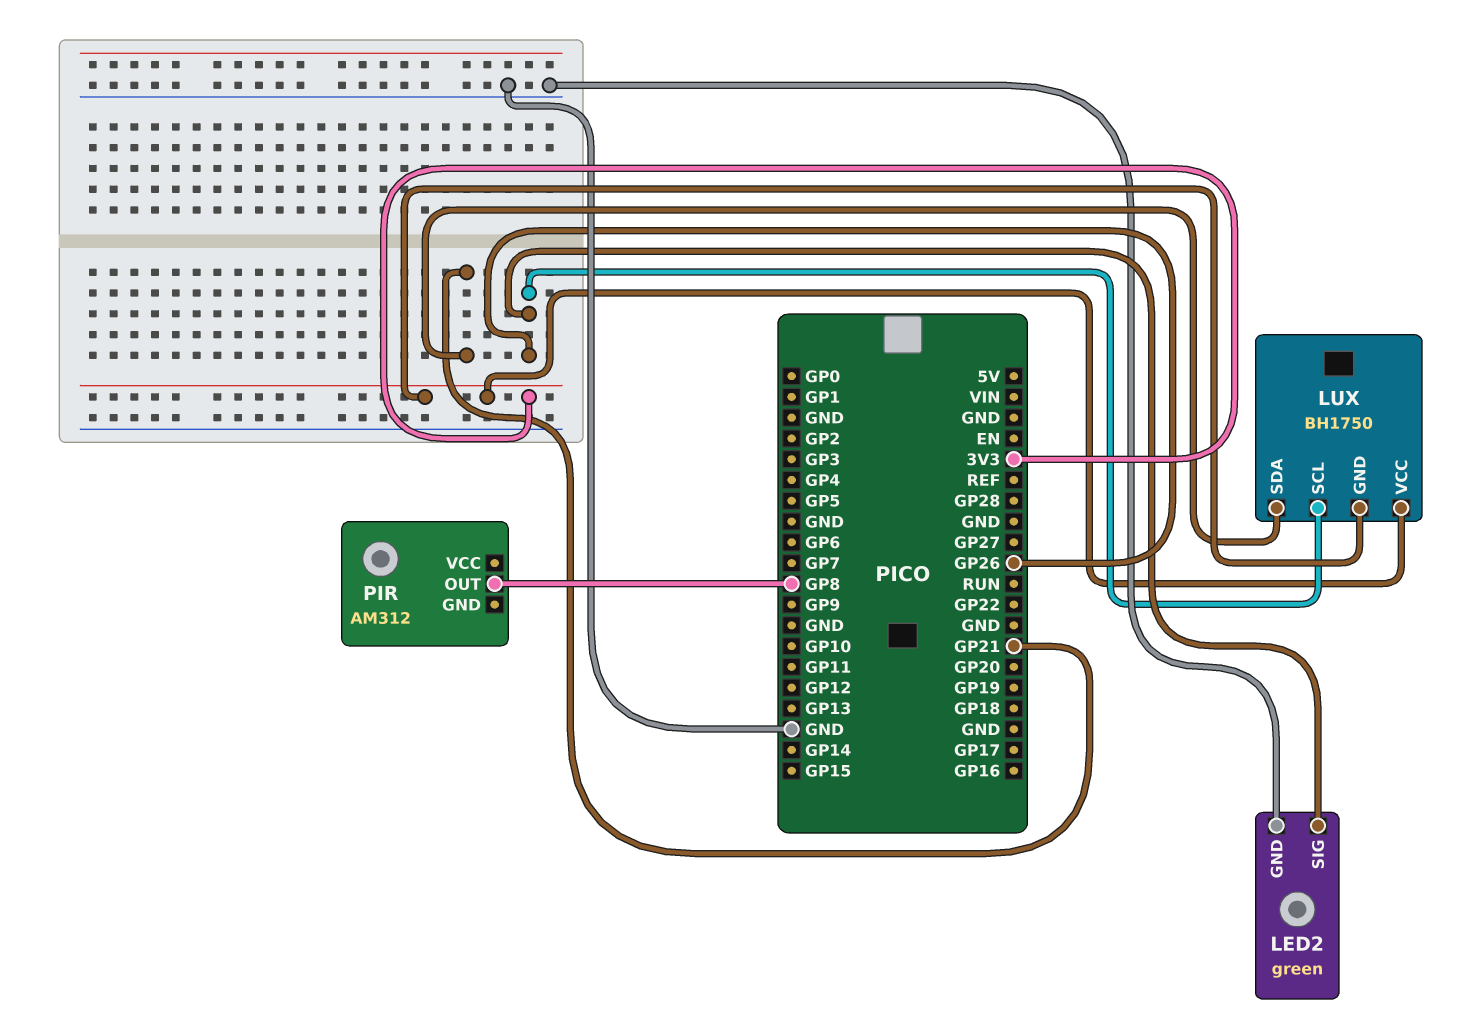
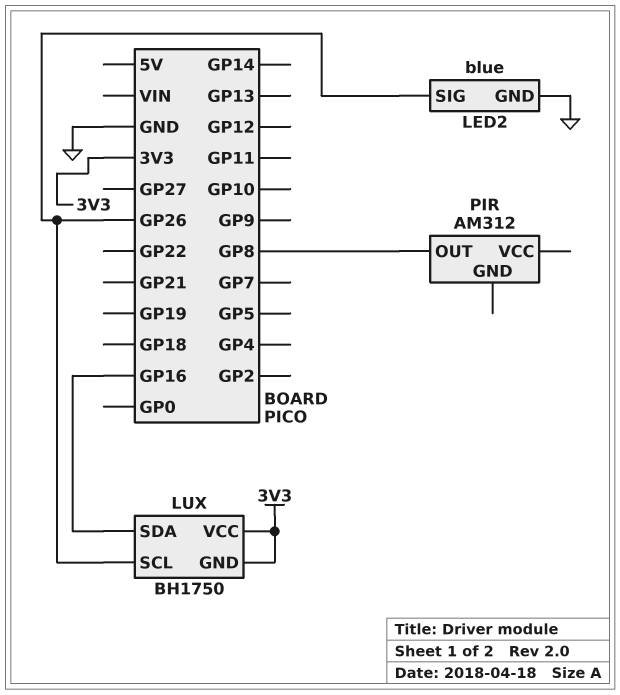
LED2: green -> blue
LUX pin SDA: GP21 -> GP16

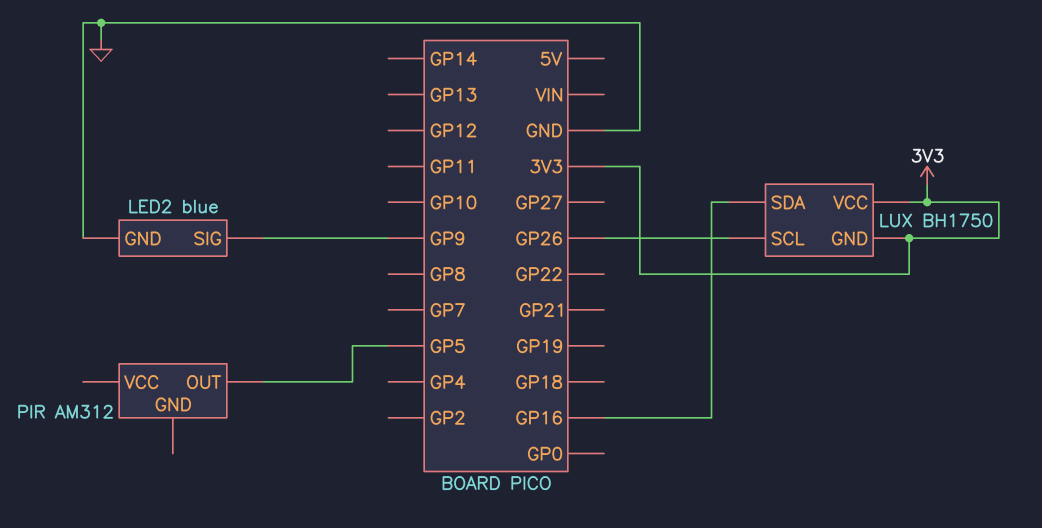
LED2 pin SIG: GP26 -> GP9
PIR pin OUT: GP8 -> GP5

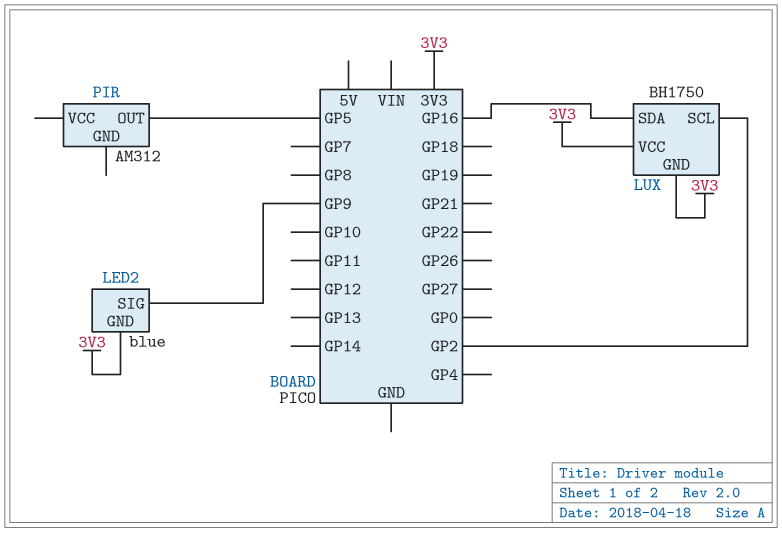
LED2 pin GND: GND -> 3V3
LUX pin SCL: GP26 -> GP2

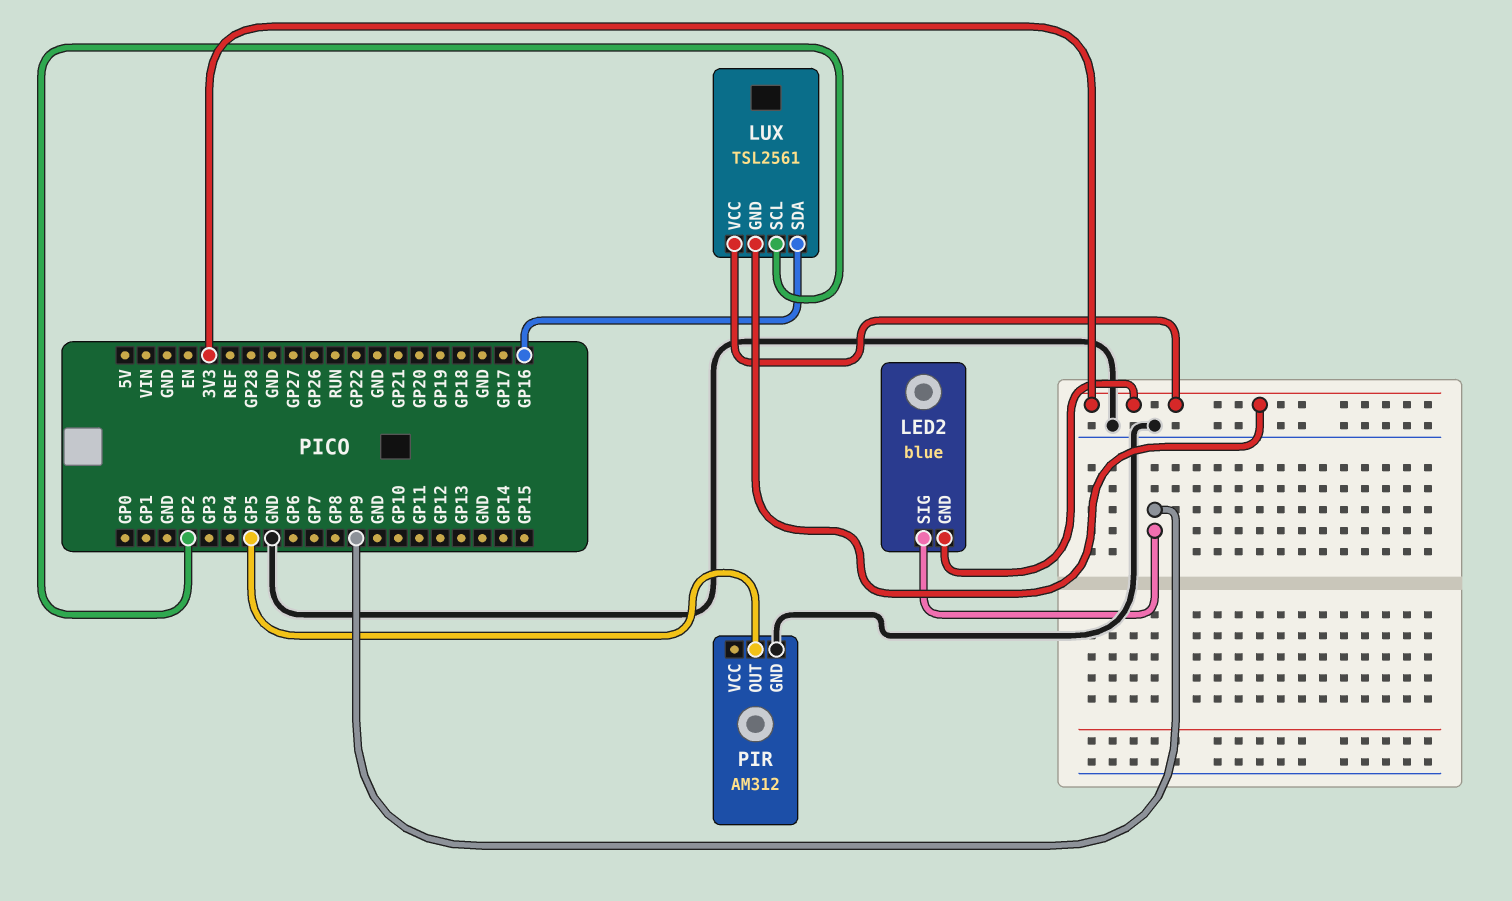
LUX: BH1750 -> TSL2561
PIR pin GND: none -> GND

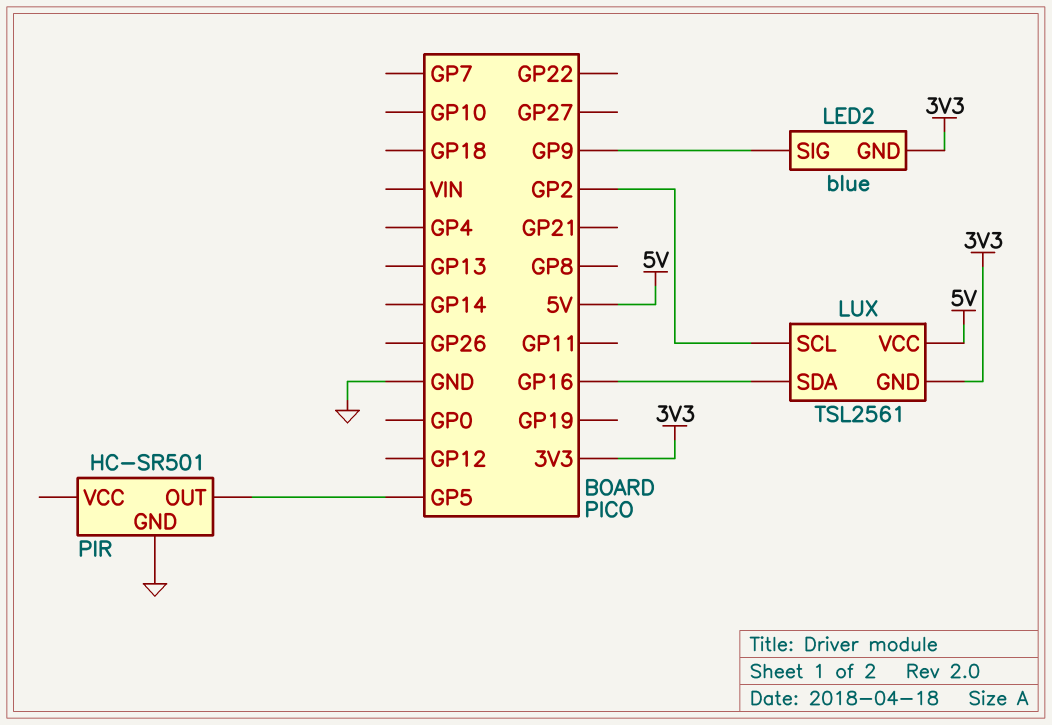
LUX pin VCC: 3V3 -> 5V
PIR: AM312 -> HC-SR501

